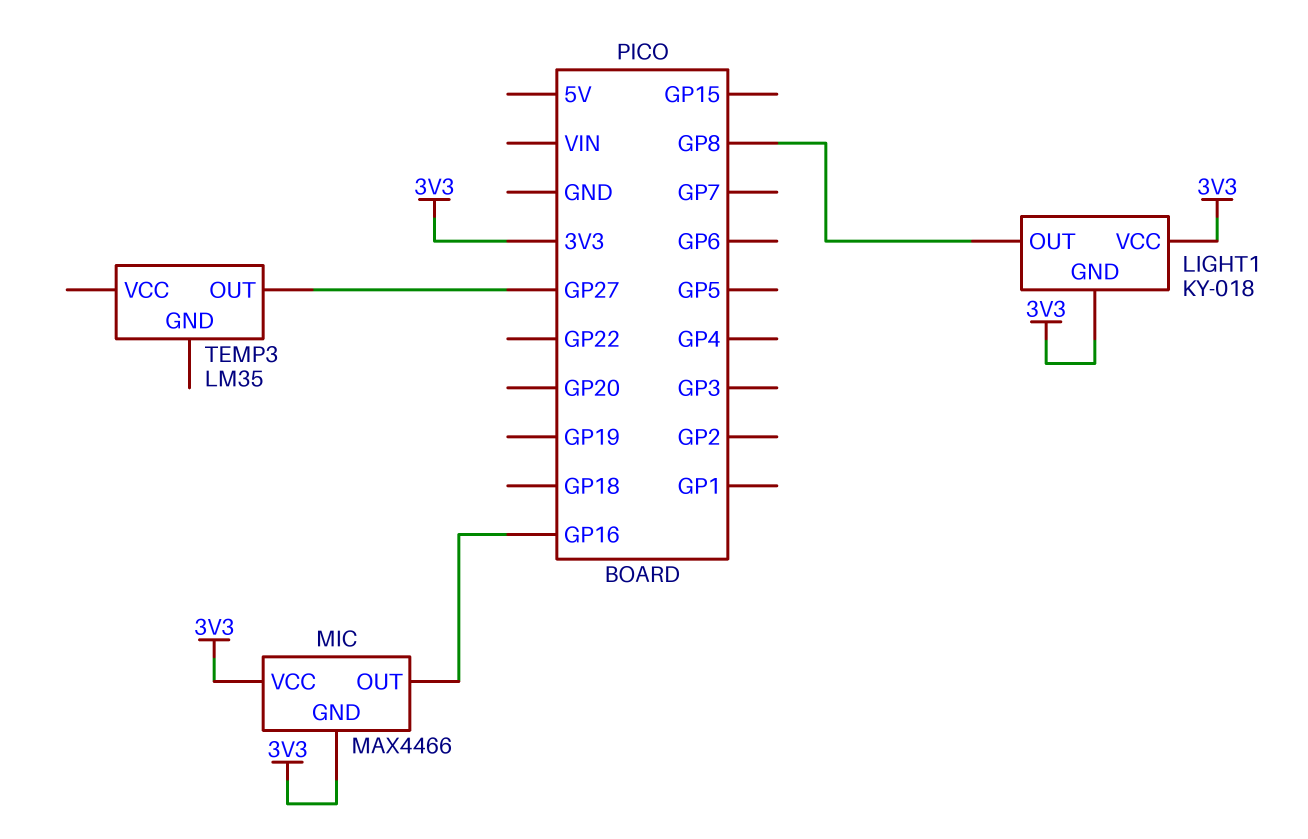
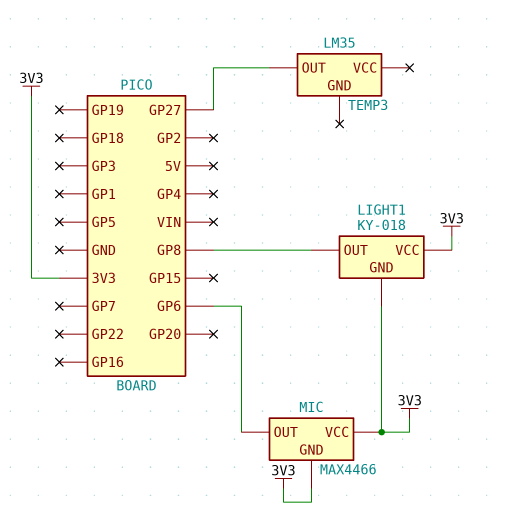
MIC pin OUT: GP16 -> GP6

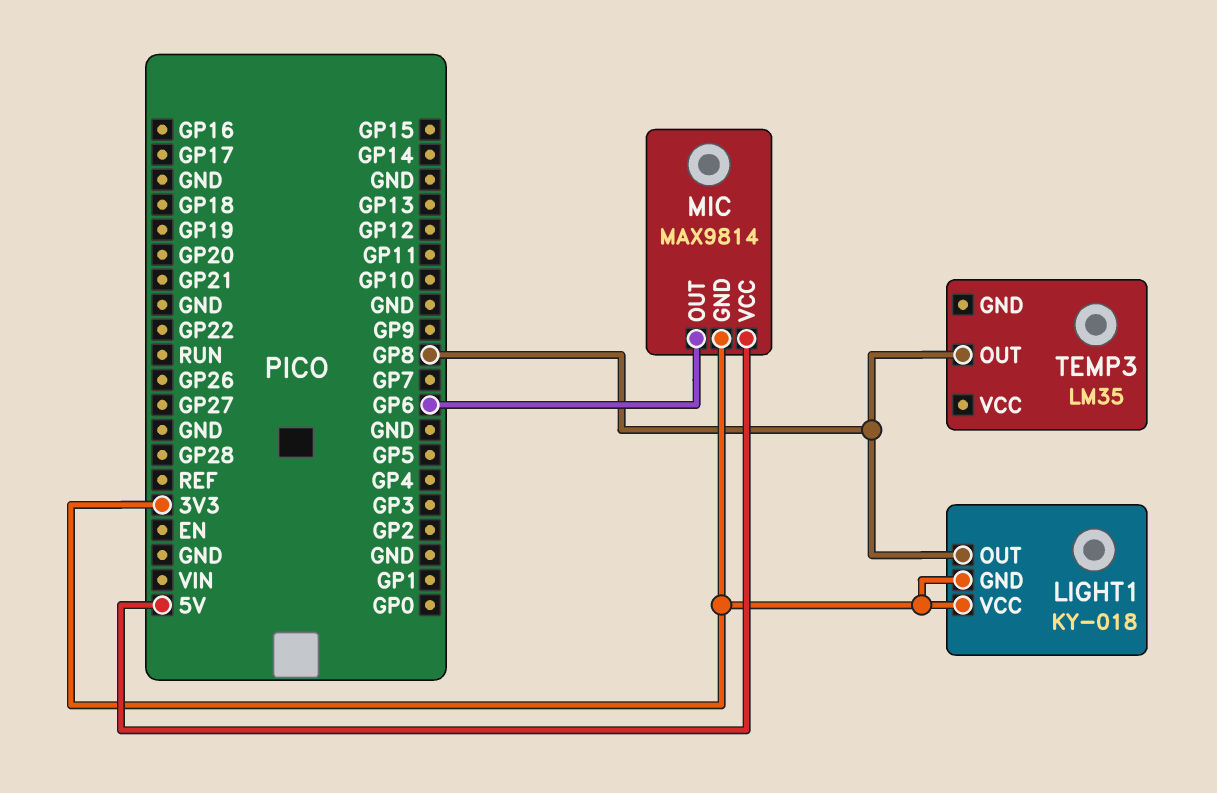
MIC: MAX4466 -> MAX9814
MIC pin VCC: 3V3 -> 5V
TEMP3 pin OUT: GP27 -> GP8

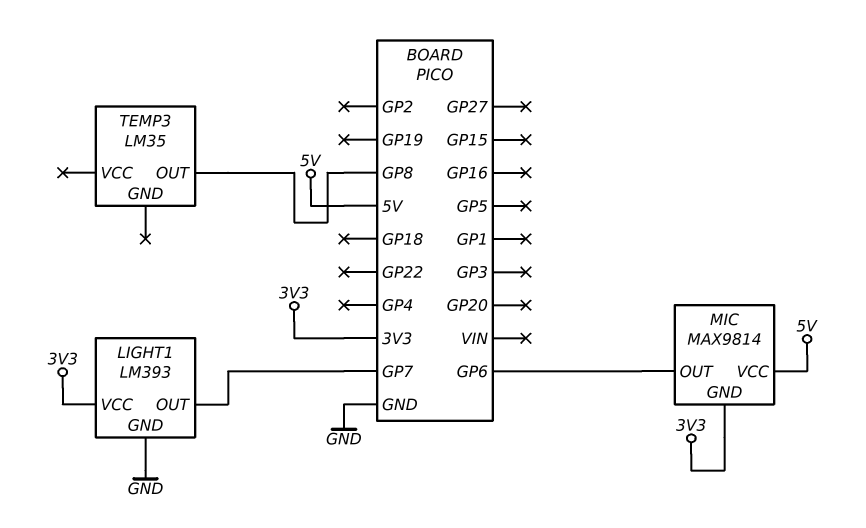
LIGHT1: KY-018 -> LM393
LIGHT1 pin GND: 3V3 -> GND
LIGHT1 pin OUT: GP8 -> GP7

